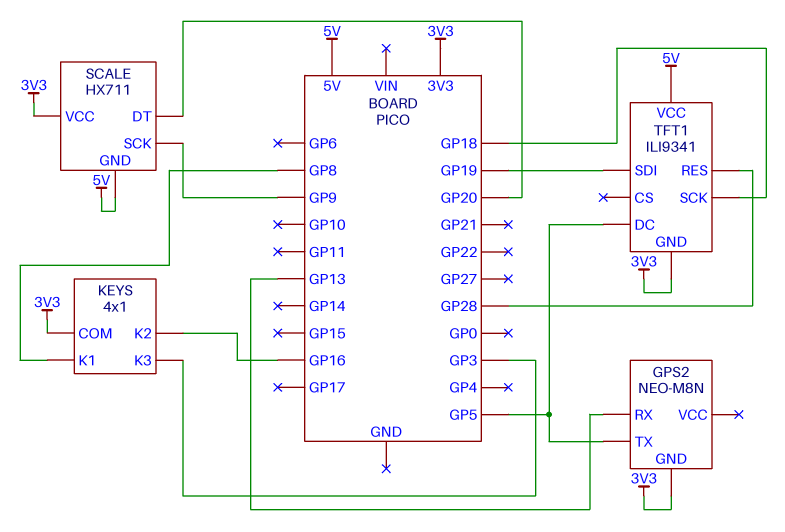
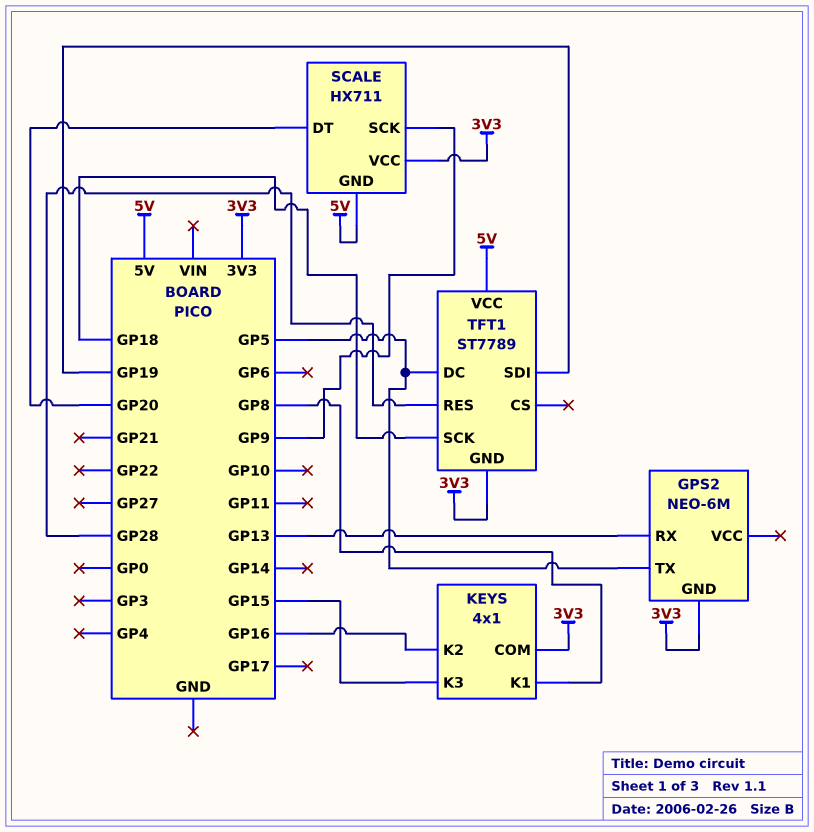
GPS2: NEO-M8N -> NEO-6M
KEYS pin K3: GP3 -> GP15
TFT1: ILI9341 -> ST7789

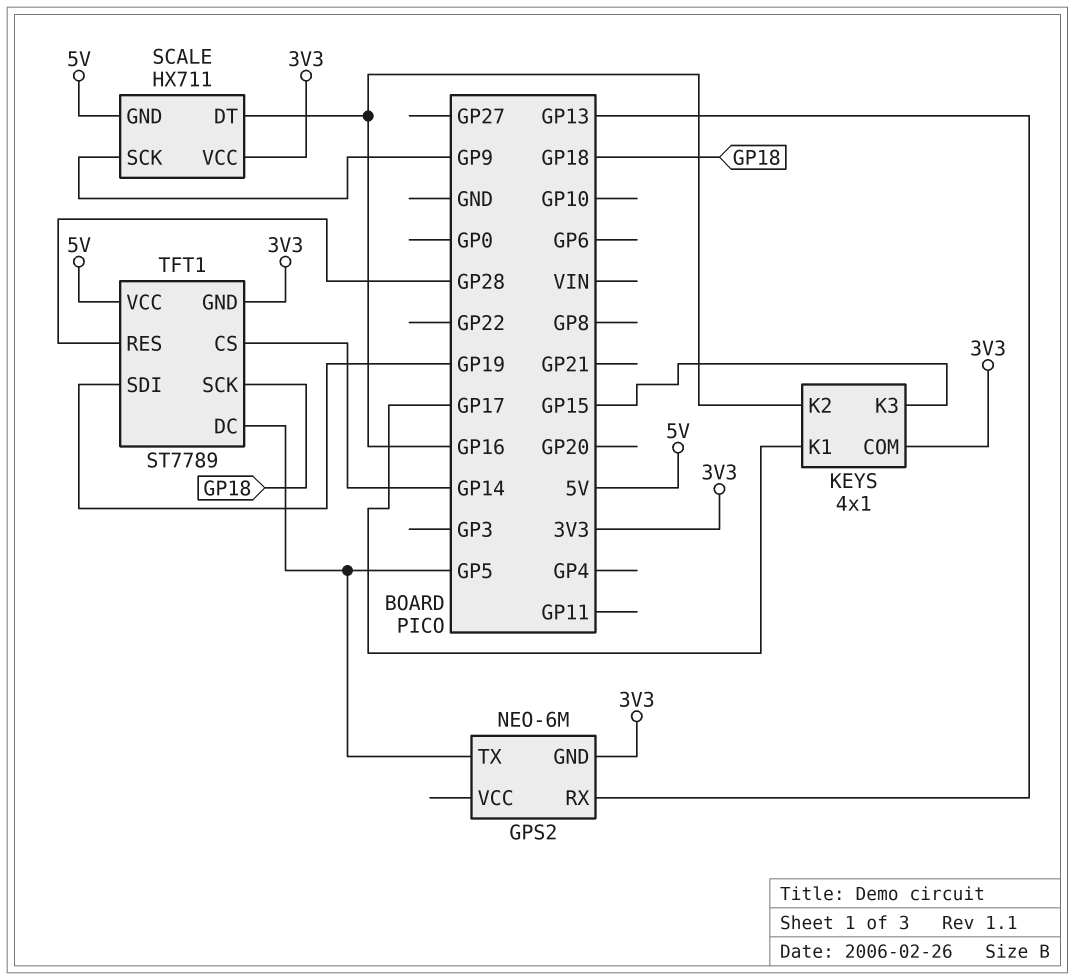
KEYS pin K1: GP8 -> GP17
SCALE pin DT: GP20 -> GP16
TFT1 pin CS: none -> GP14

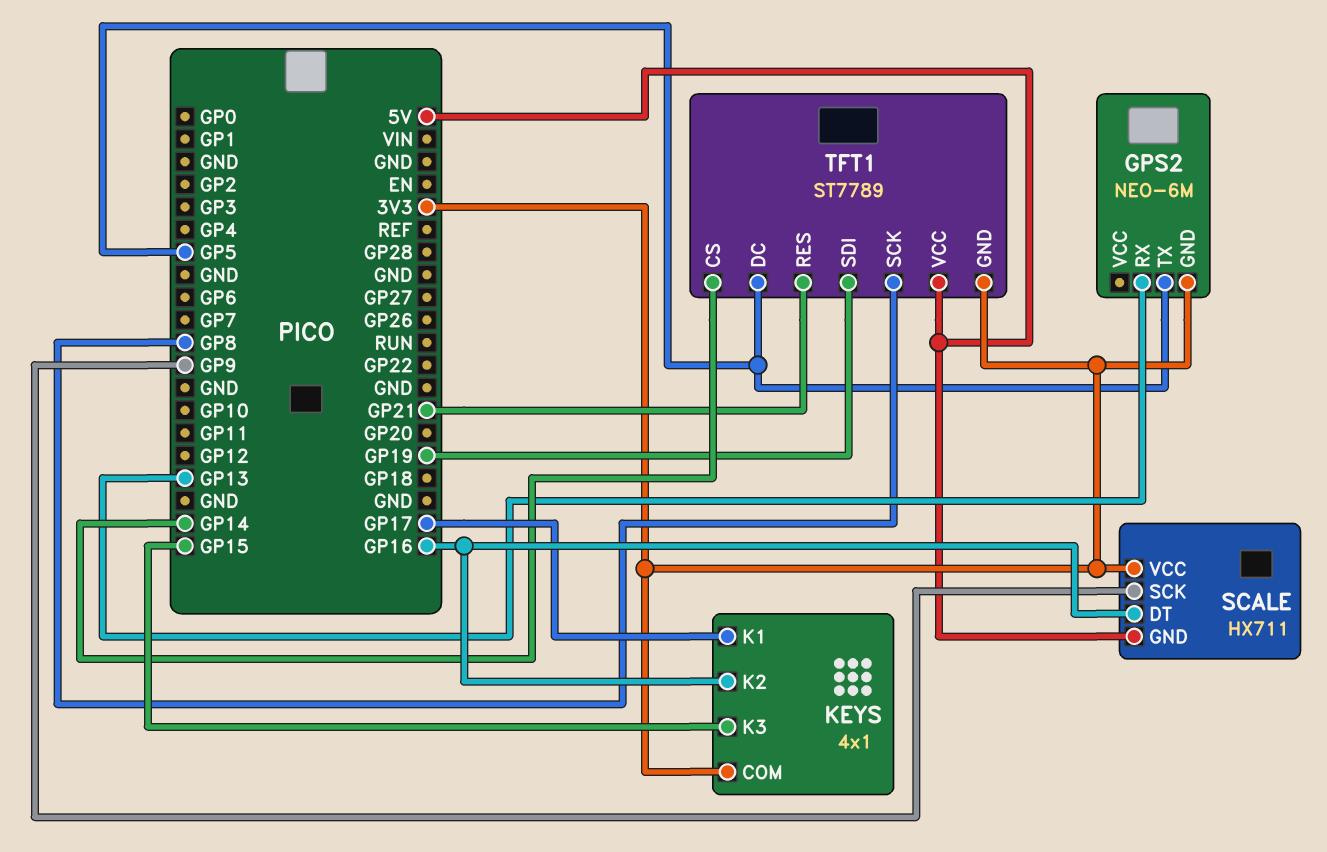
TFT1 pin RES: GP28 -> GP21
TFT1 pin SCK: GP18 -> GP8

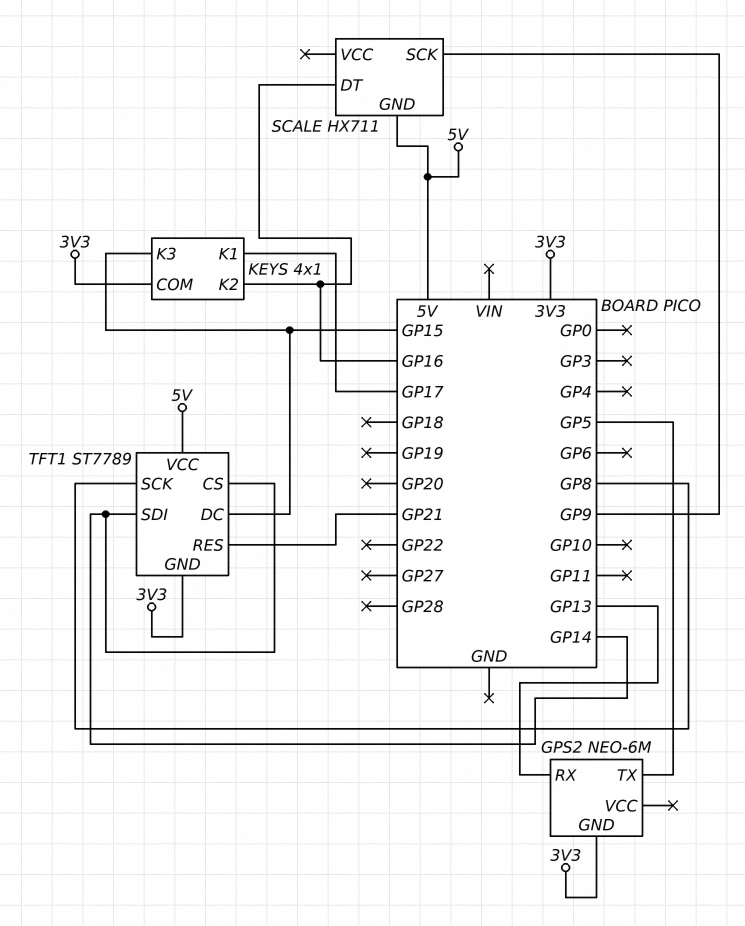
SCALE pin VCC: 3V3 -> none
TFT1 pin DC: GP5 -> GP15
TFT1 pin SDI: GP19 -> GP14

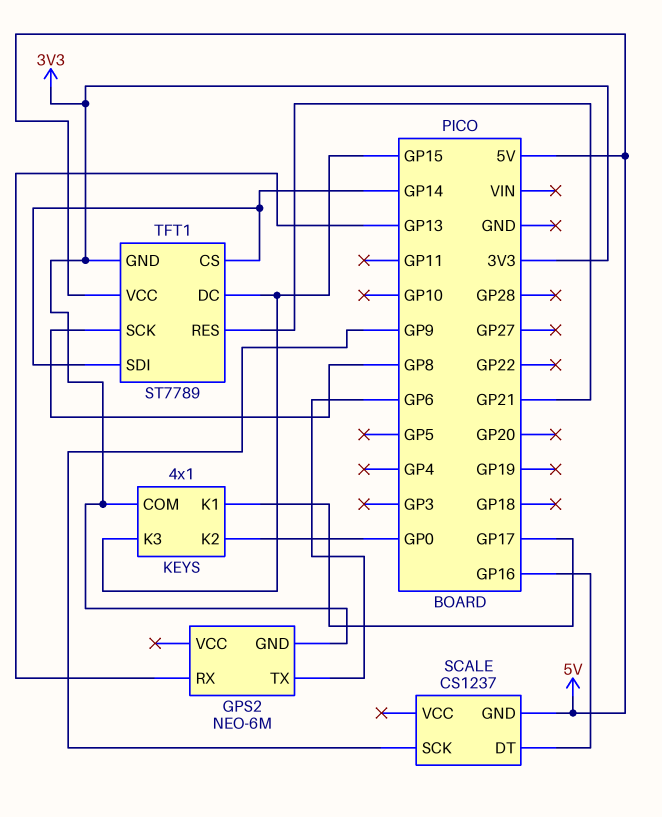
GPS2 pin TX: GP5 -> GP6
KEYS pin K2: GP16 -> GP0
SCALE: HX711 -> CS1237

